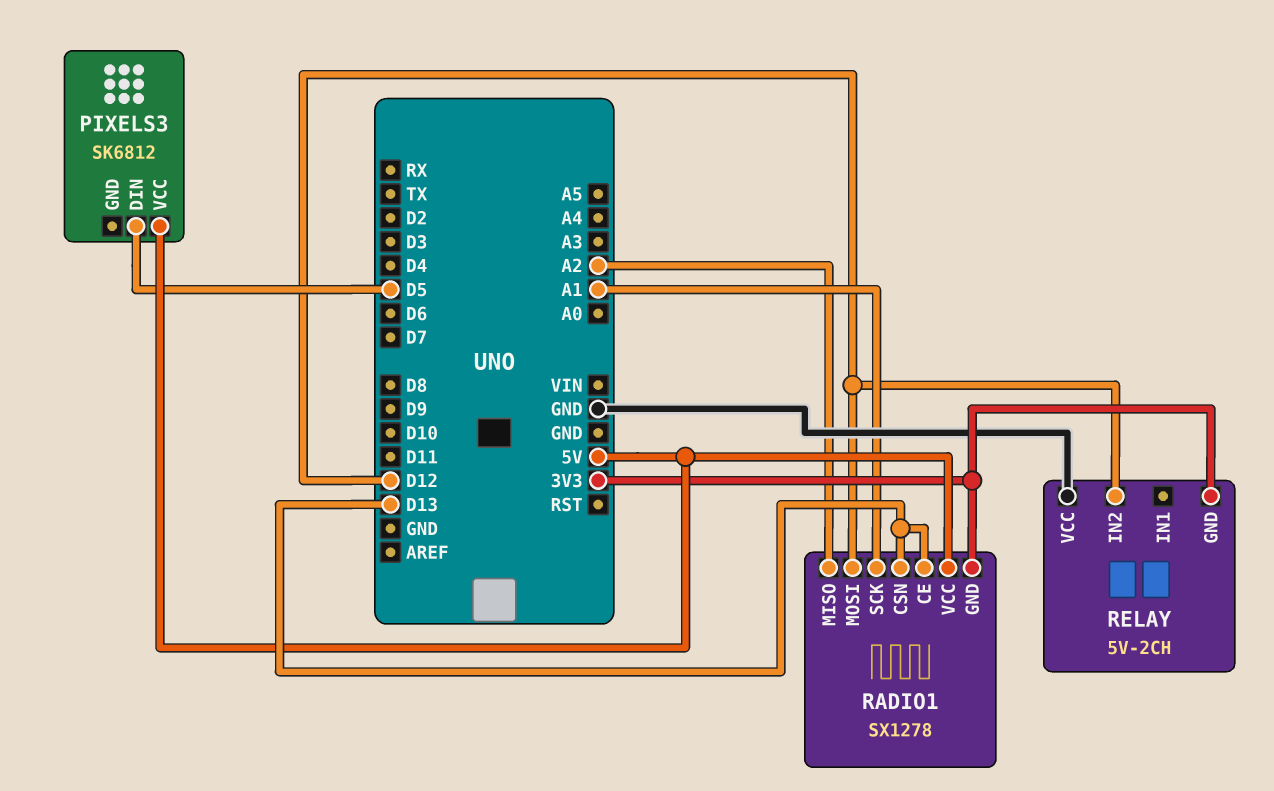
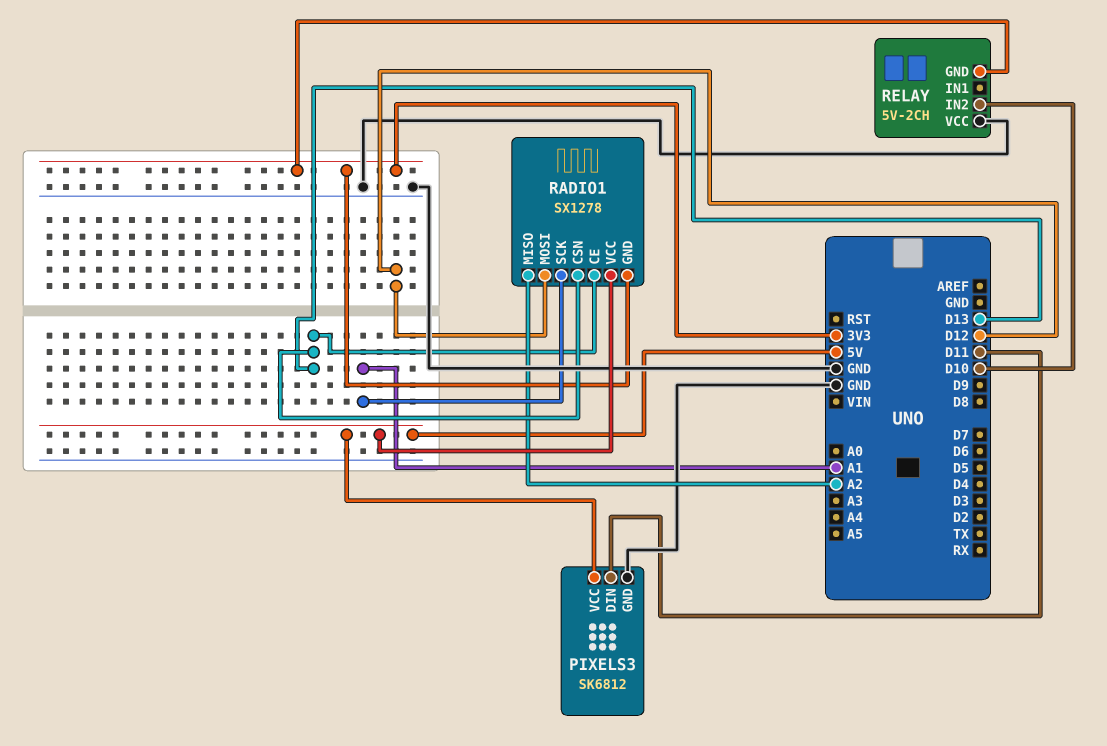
PIXELS3 pin DIN: D5 -> D11
PIXELS3 pin GND: none -> GND
RELAY pin IN2: D12 -> D10

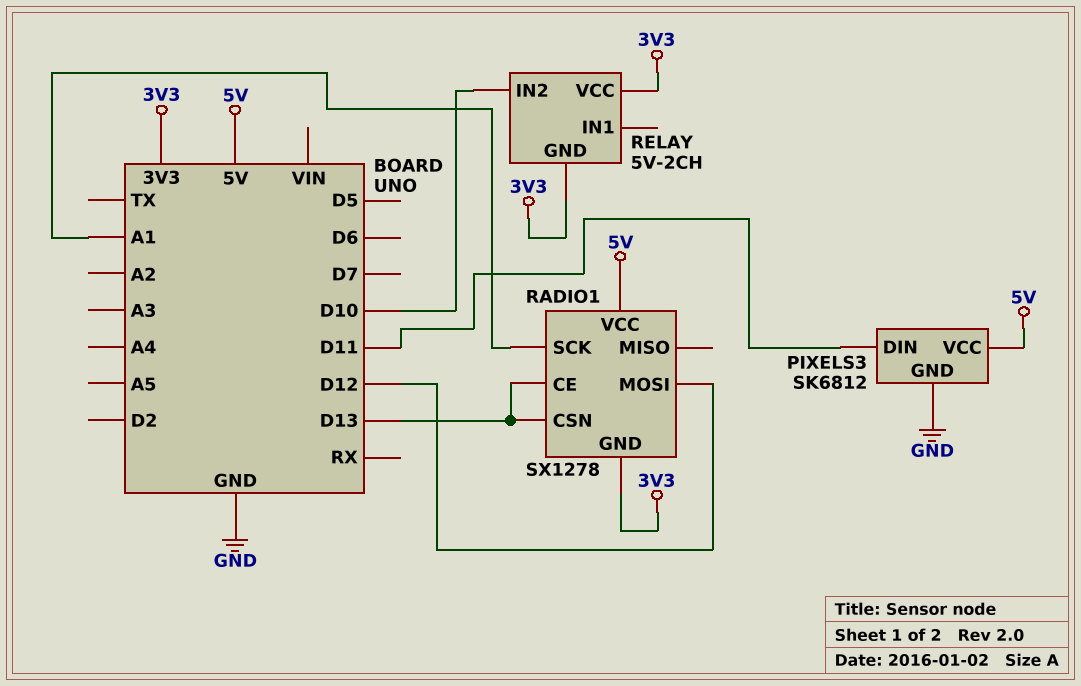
RADIO1 pin MISO: A2 -> none
RELAY pin VCC: GND -> 3V3

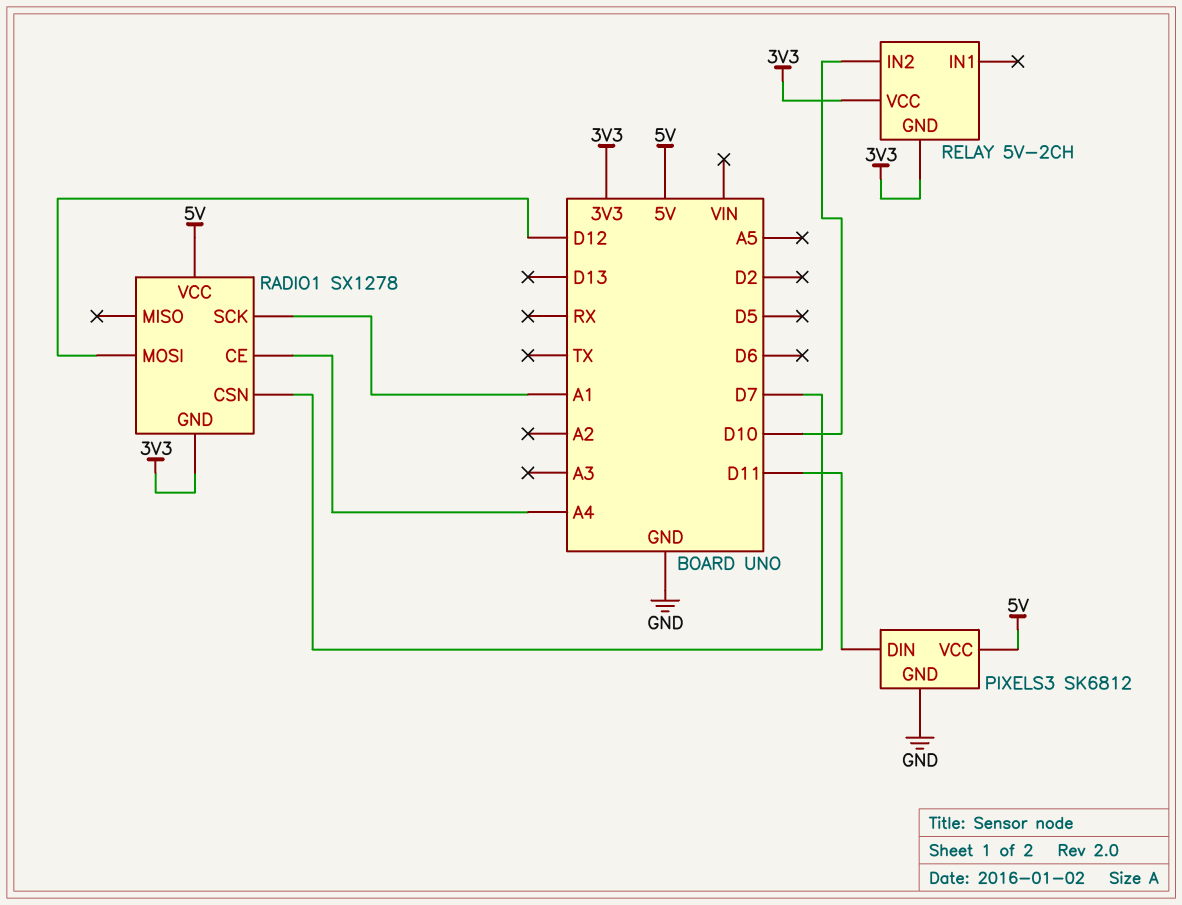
RADIO1 pin CE: D13 -> A4
RADIO1 pin CSN: D13 -> D7

